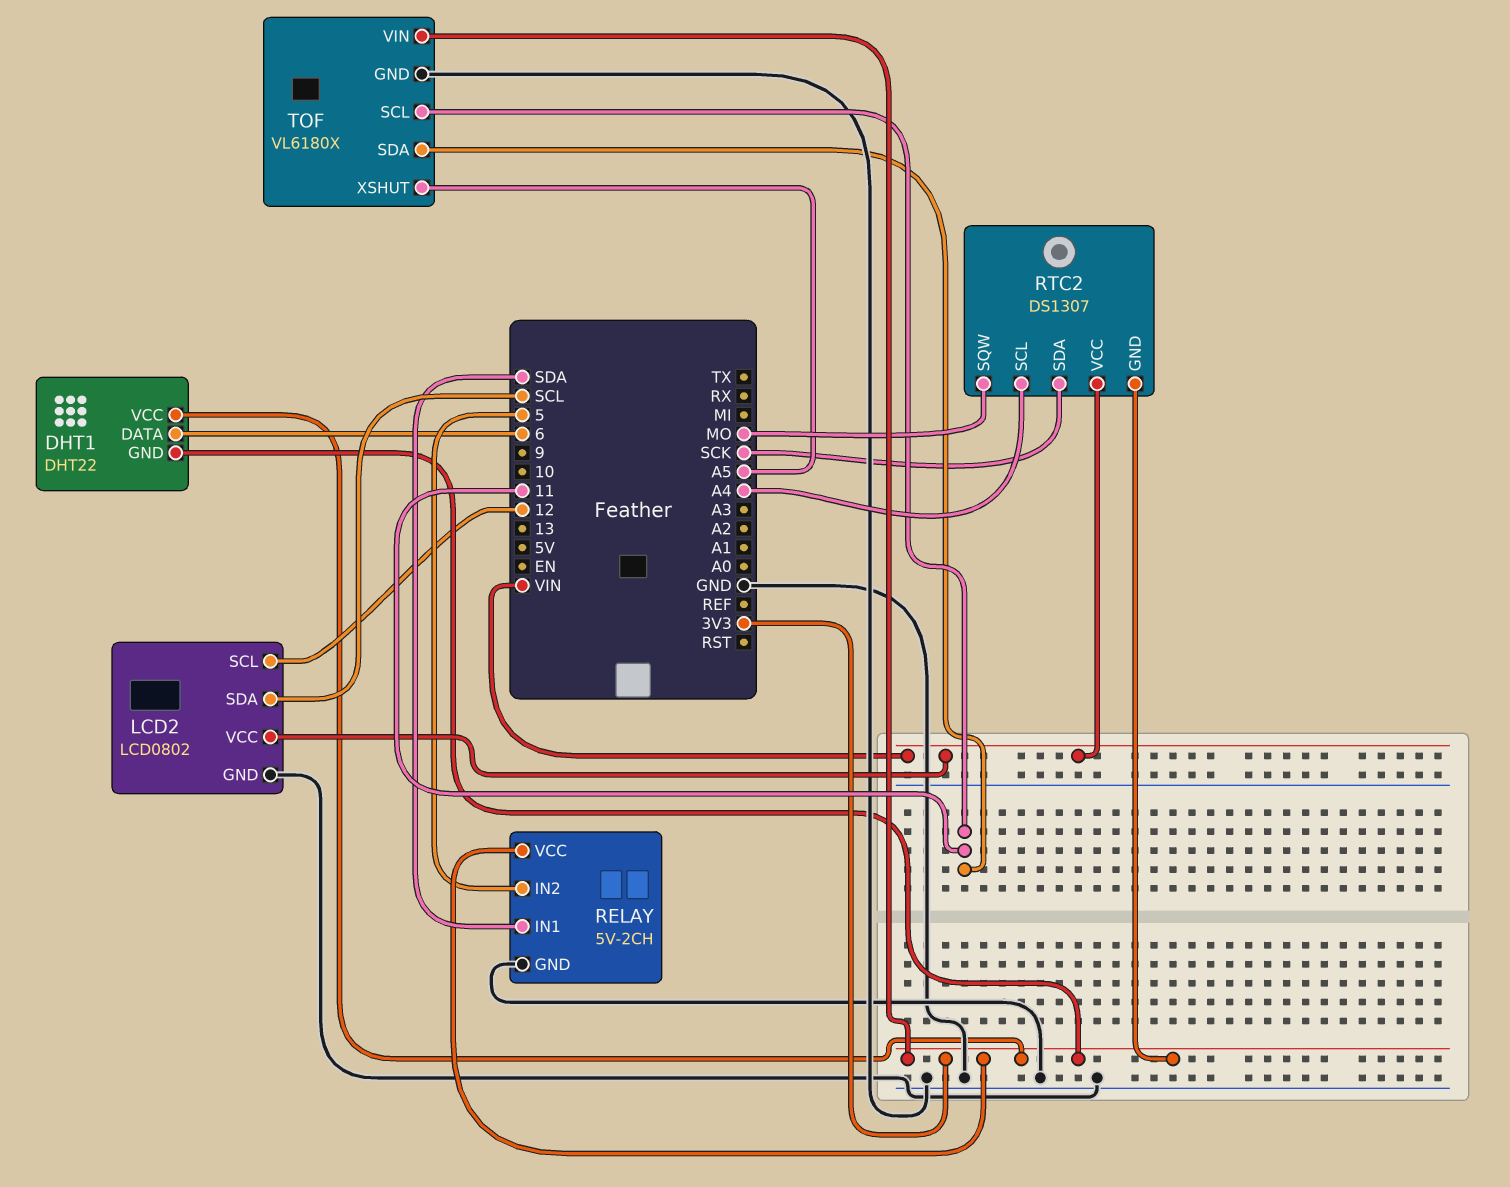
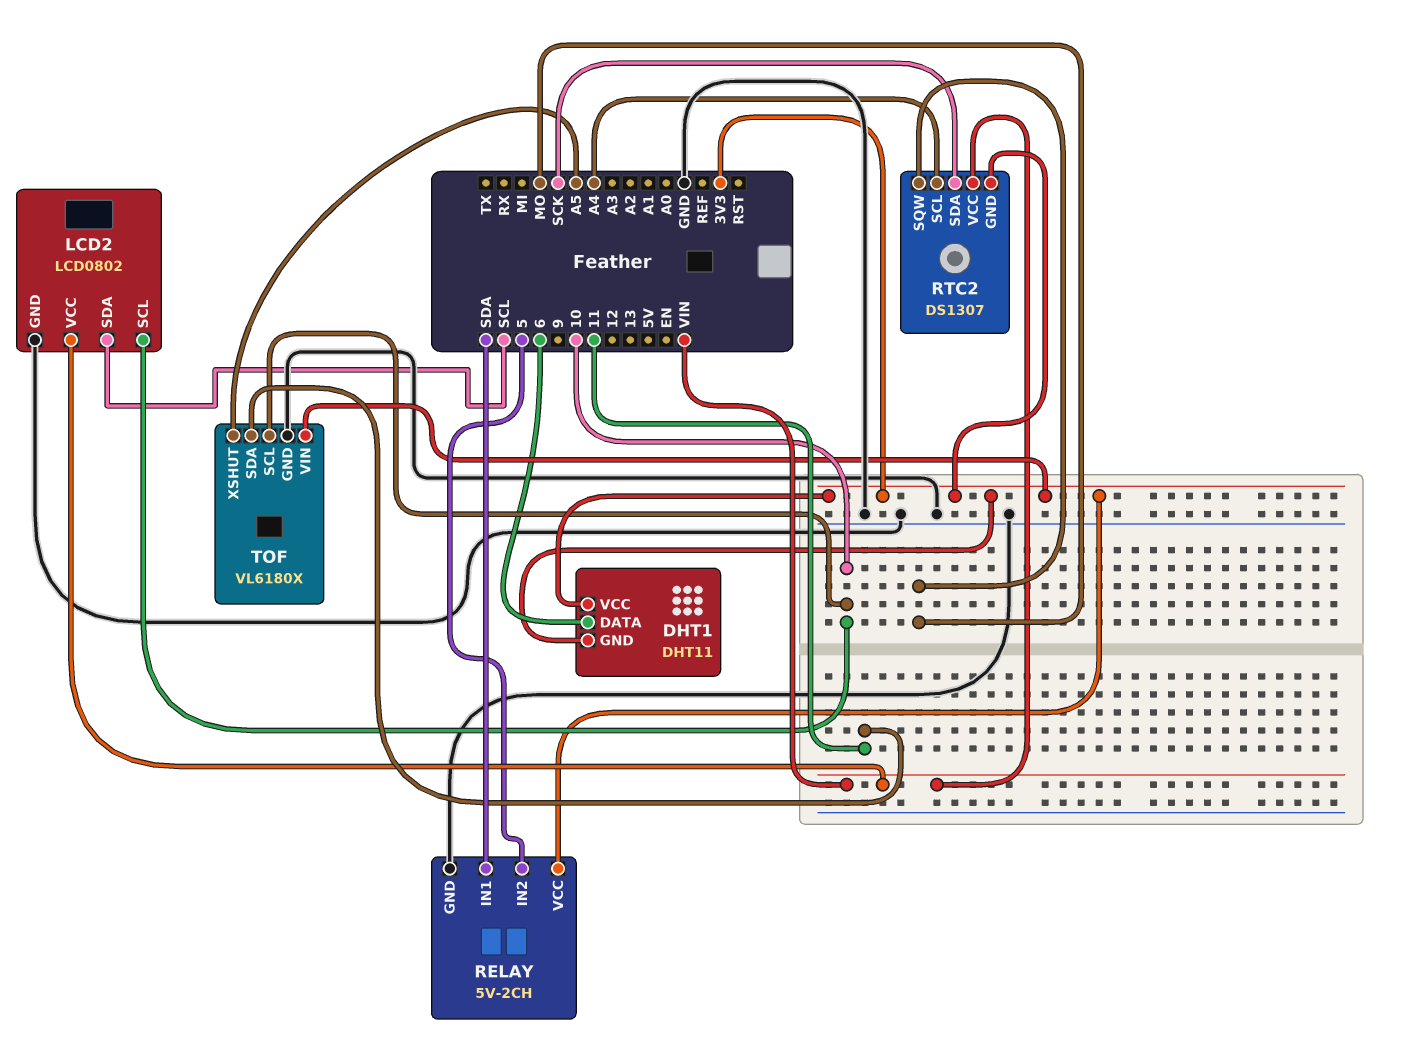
DHT1: DHT22 -> DHT11
LCD2 pin SCL: 12 -> 10
TOF pin SCL: 11 -> 10

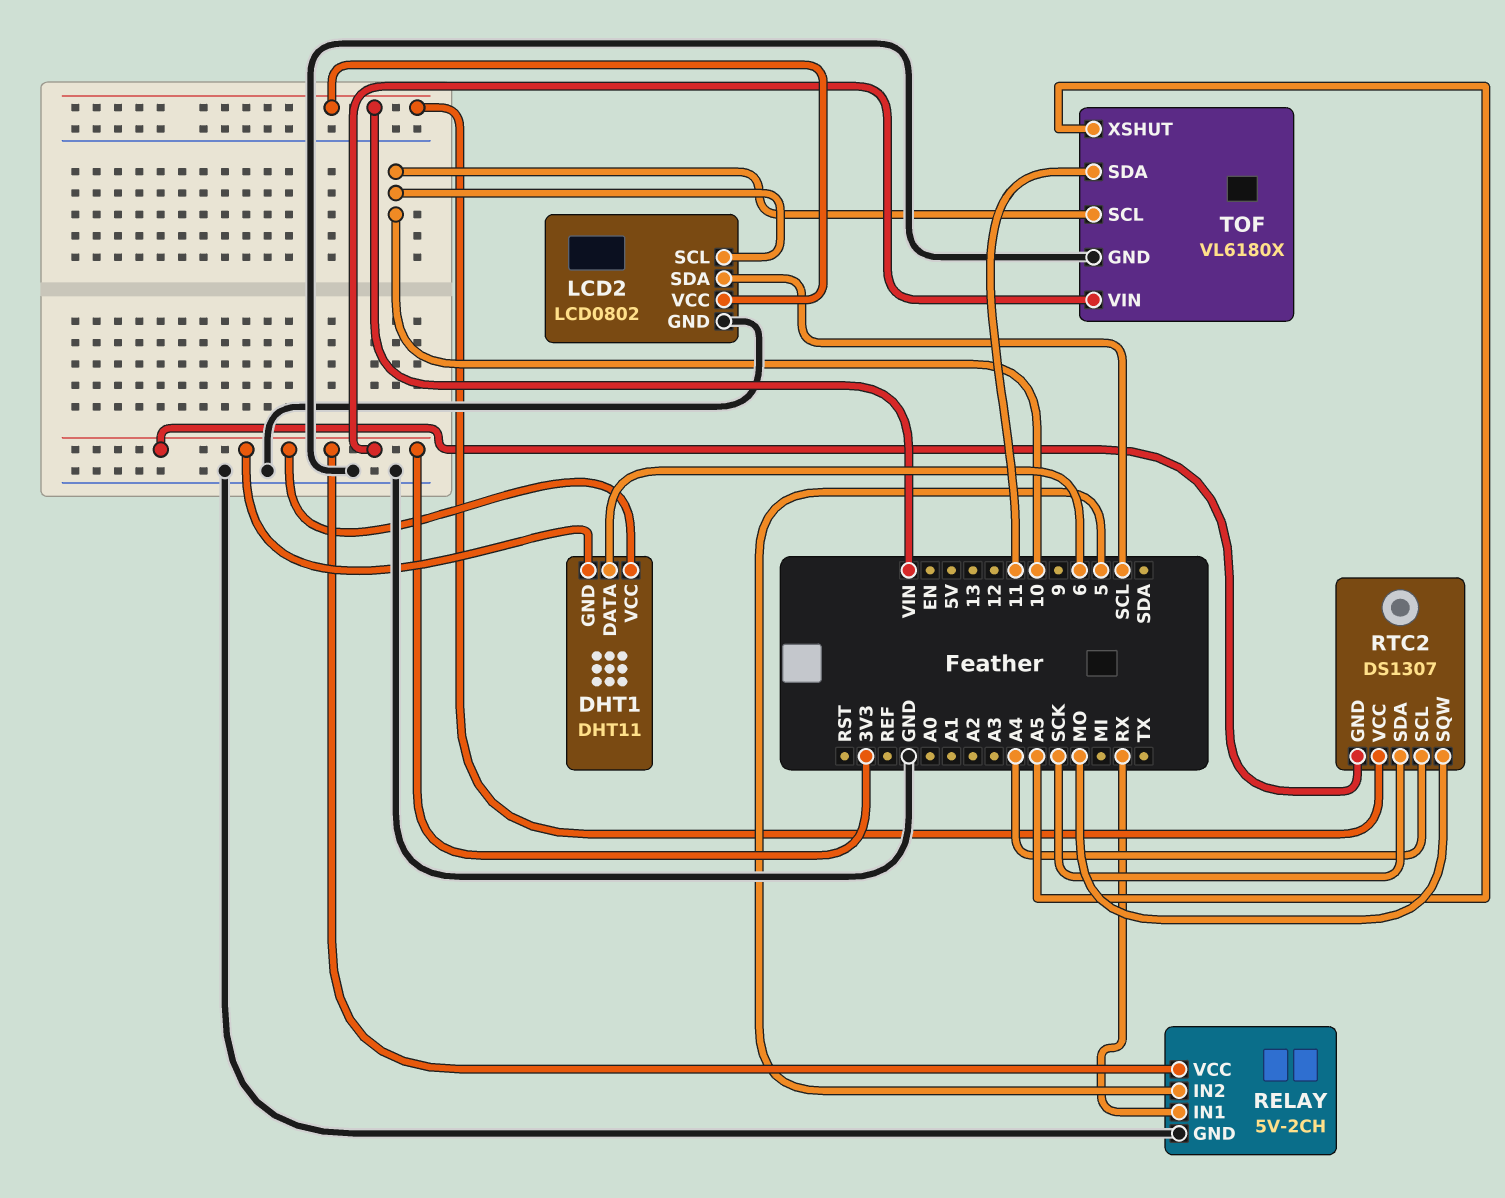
RELAY pin IN1: SDA -> RX

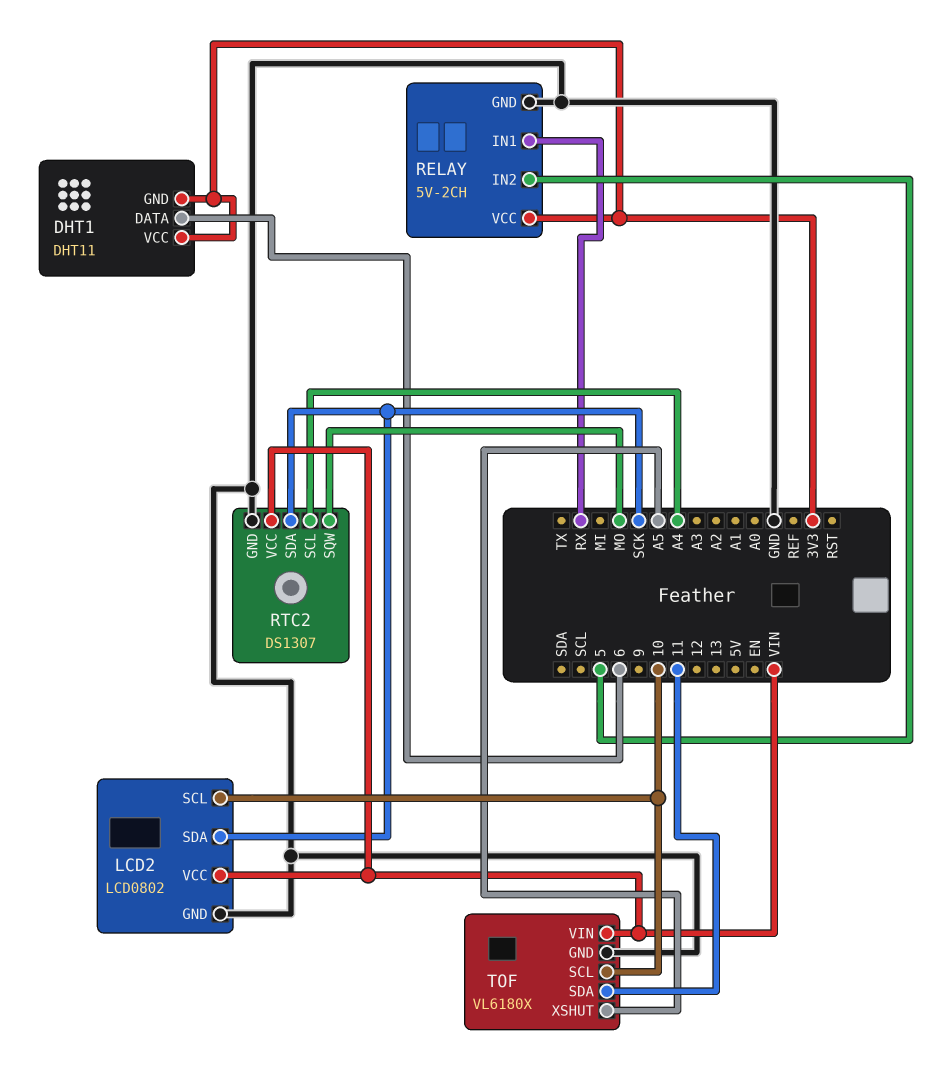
LCD2 pin SDA: SCL -> SCK
RTC2 pin GND: 3V3 -> GND
TOF pin VIN: 3V3 -> VIN

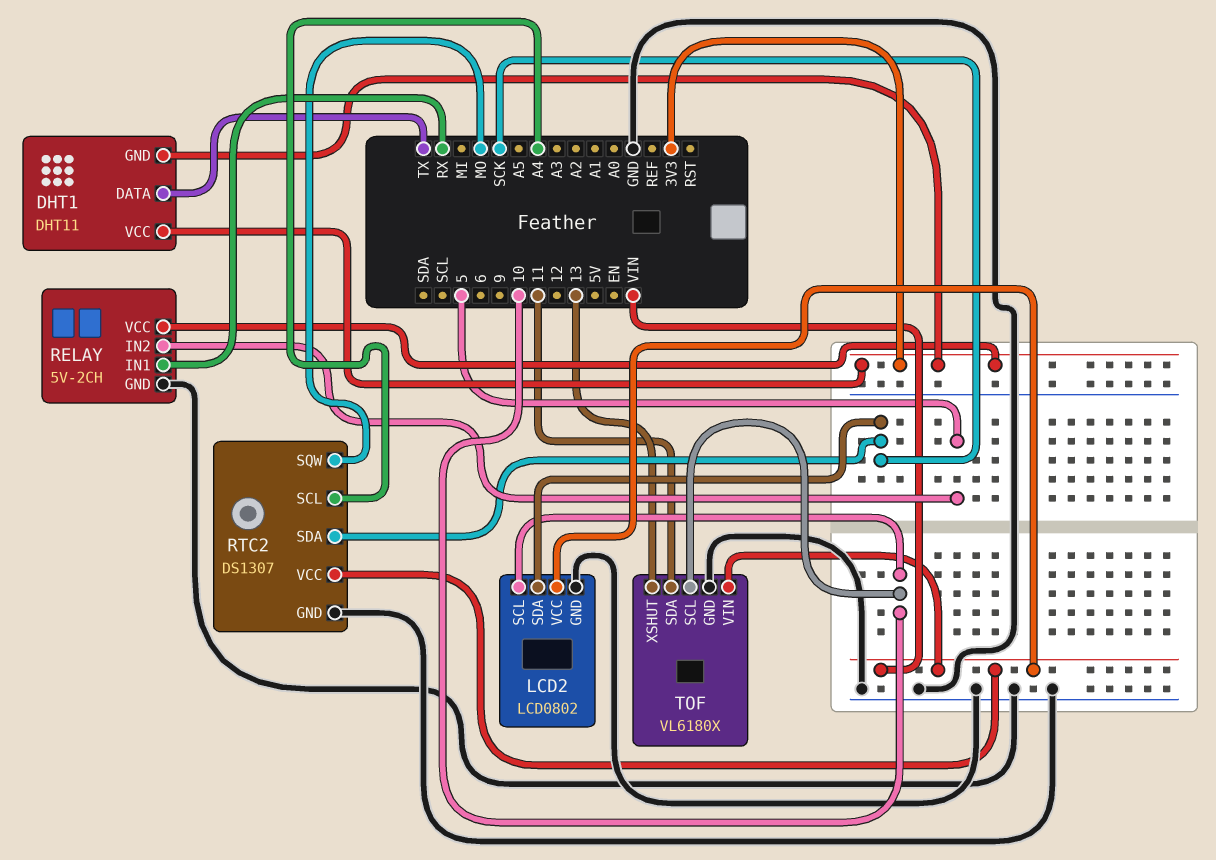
DHT1 pin DATA: 6 -> TX
TOF pin XSHUT: A5 -> 13

